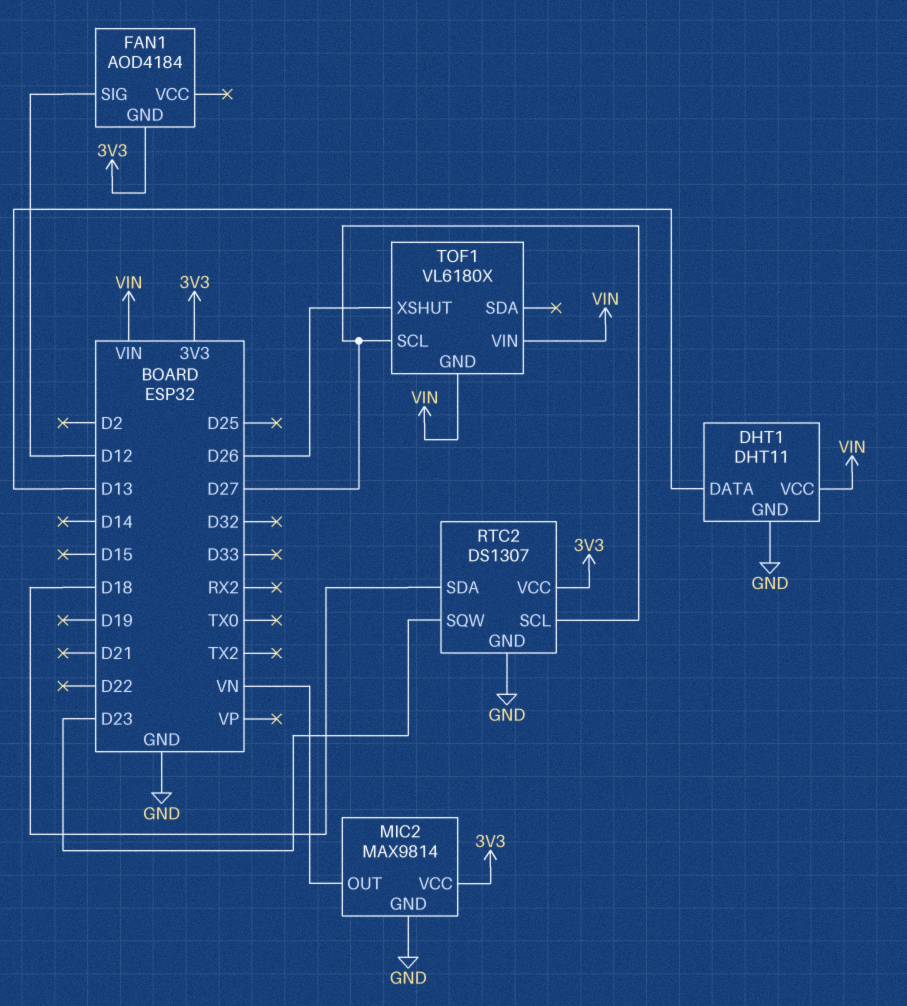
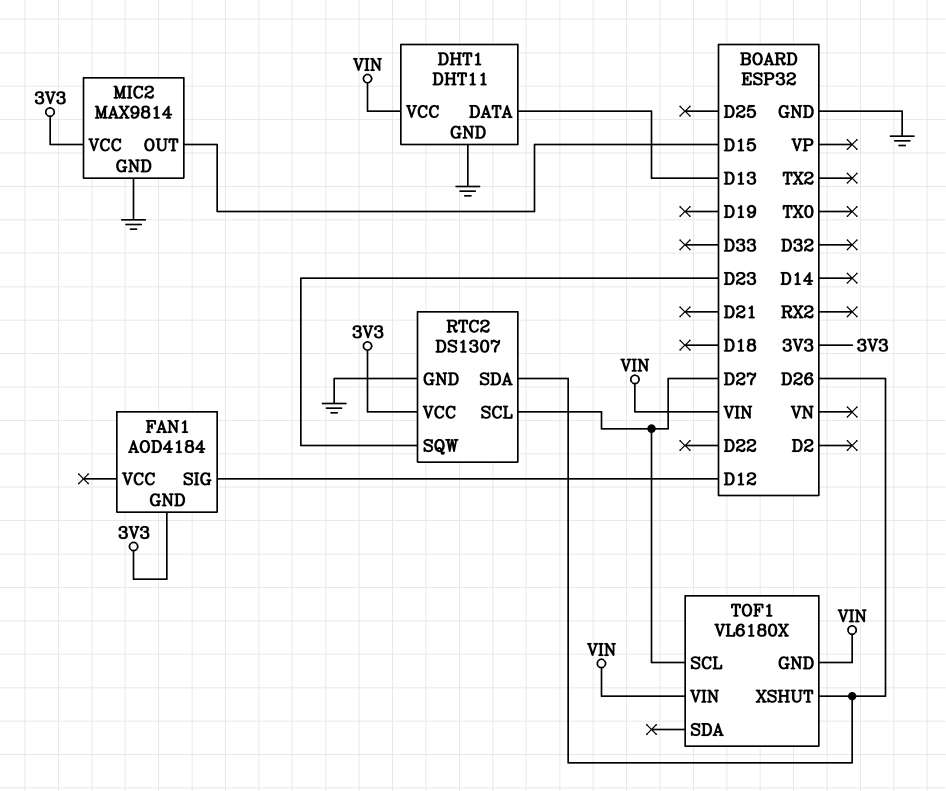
MIC2 pin OUT: VN -> D15
RTC2 pin SDA: D18 -> D26

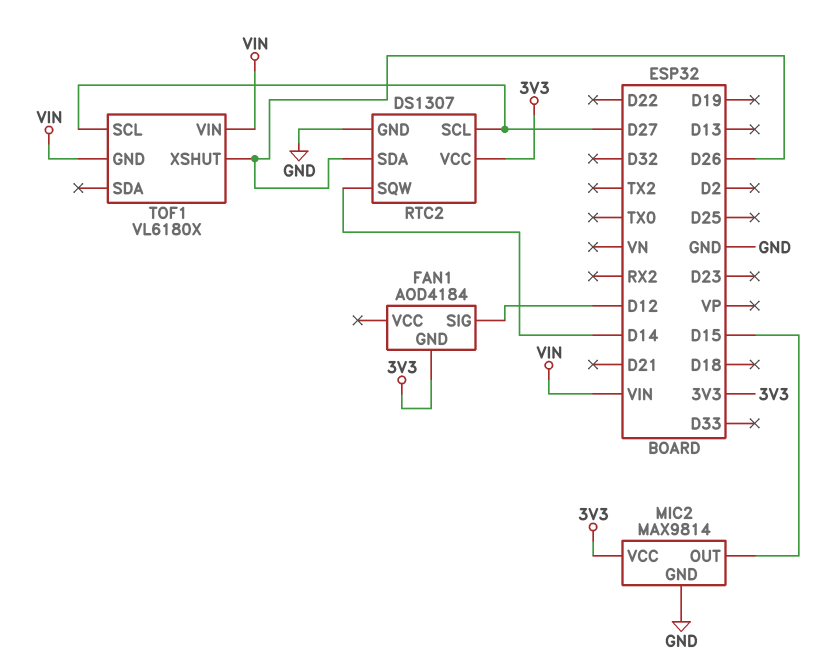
DHT1: DHT11 -> none
DHT1 pin DATA: D13 -> none
DHT1 pin GND: GND -> none
DHT1 pin VCC: VIN -> none
RTC2 pin SQW: D23 -> D14

